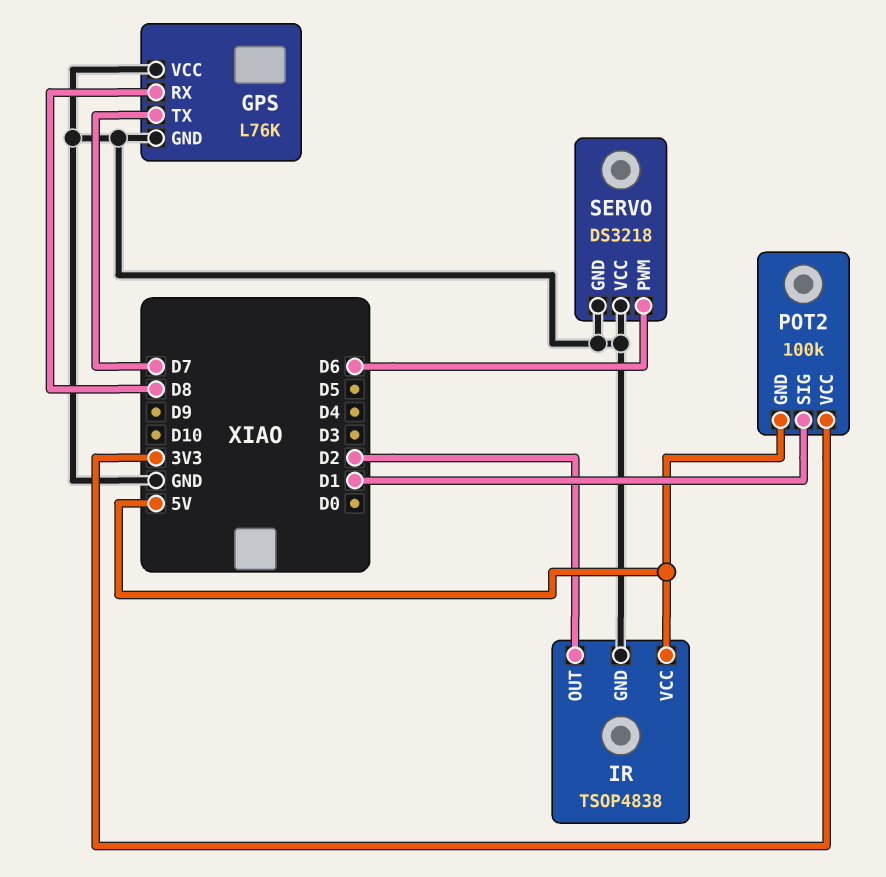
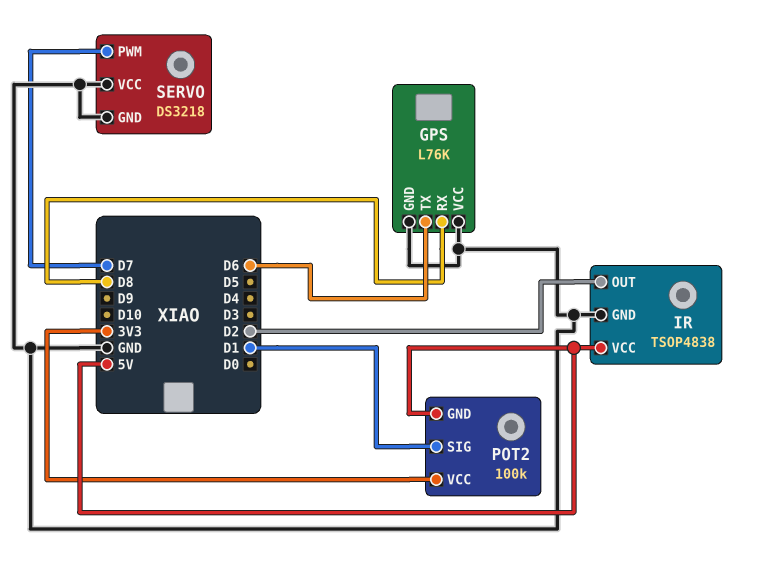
GPS pin TX: D7 -> D6
SERVO pin PWM: D6 -> D7

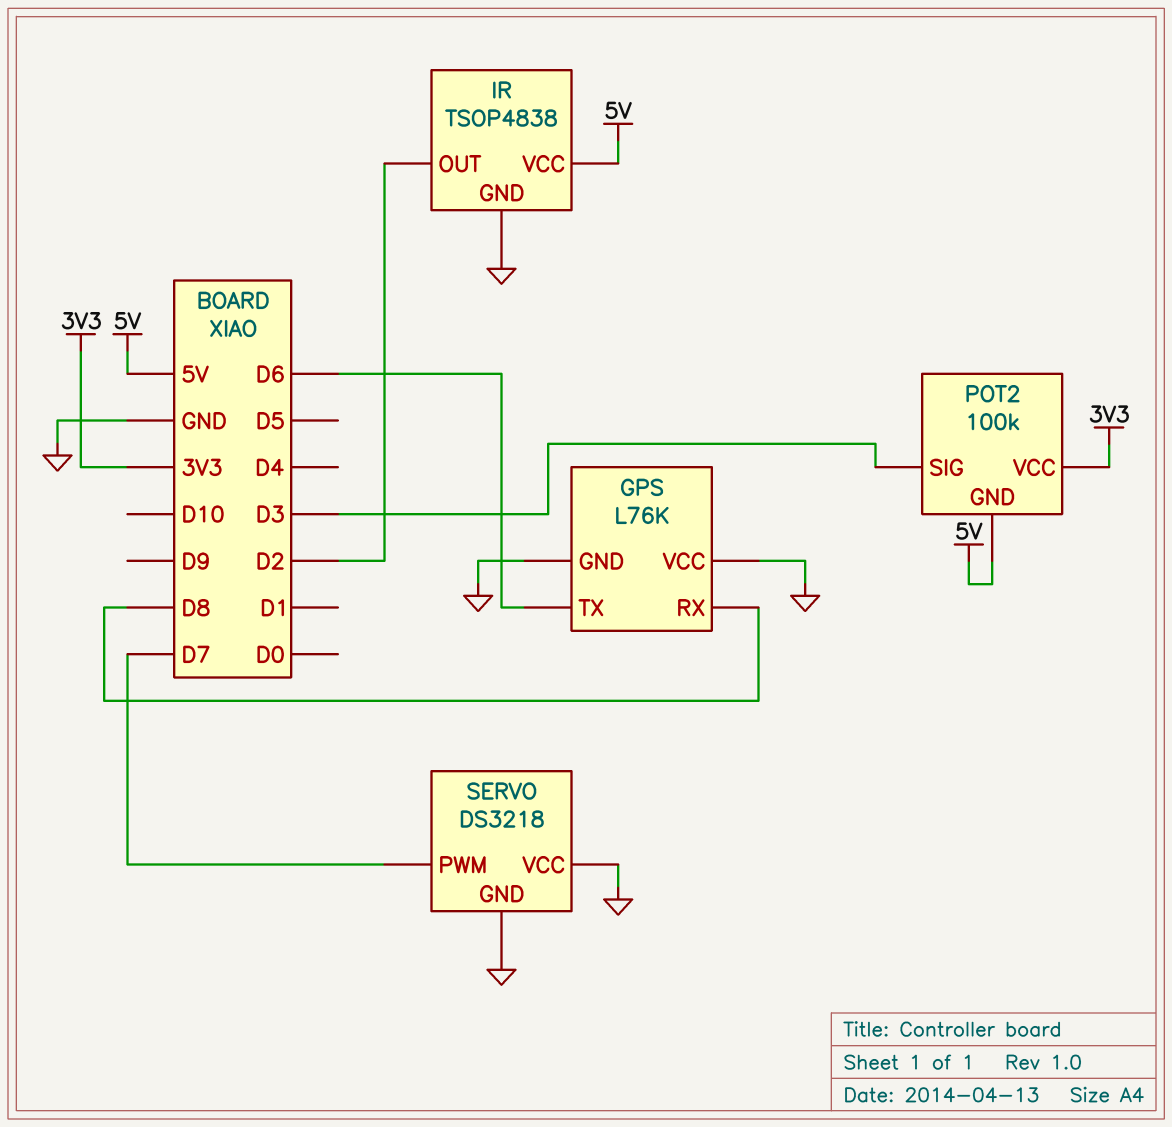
POT2 pin SIG: D1 -> D3

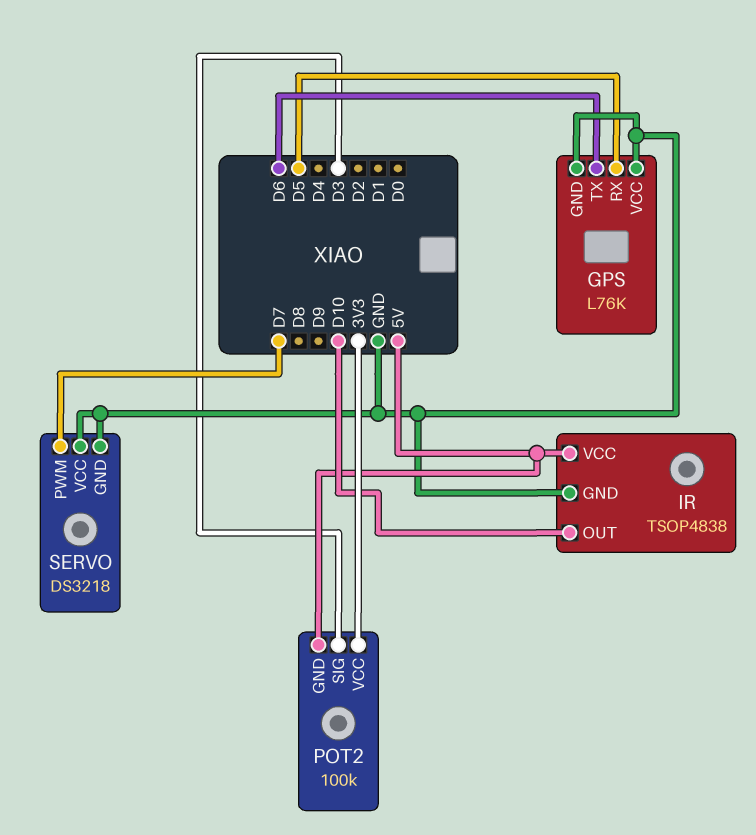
GPS pin RX: D8 -> D5
IR pin OUT: D2 -> D10

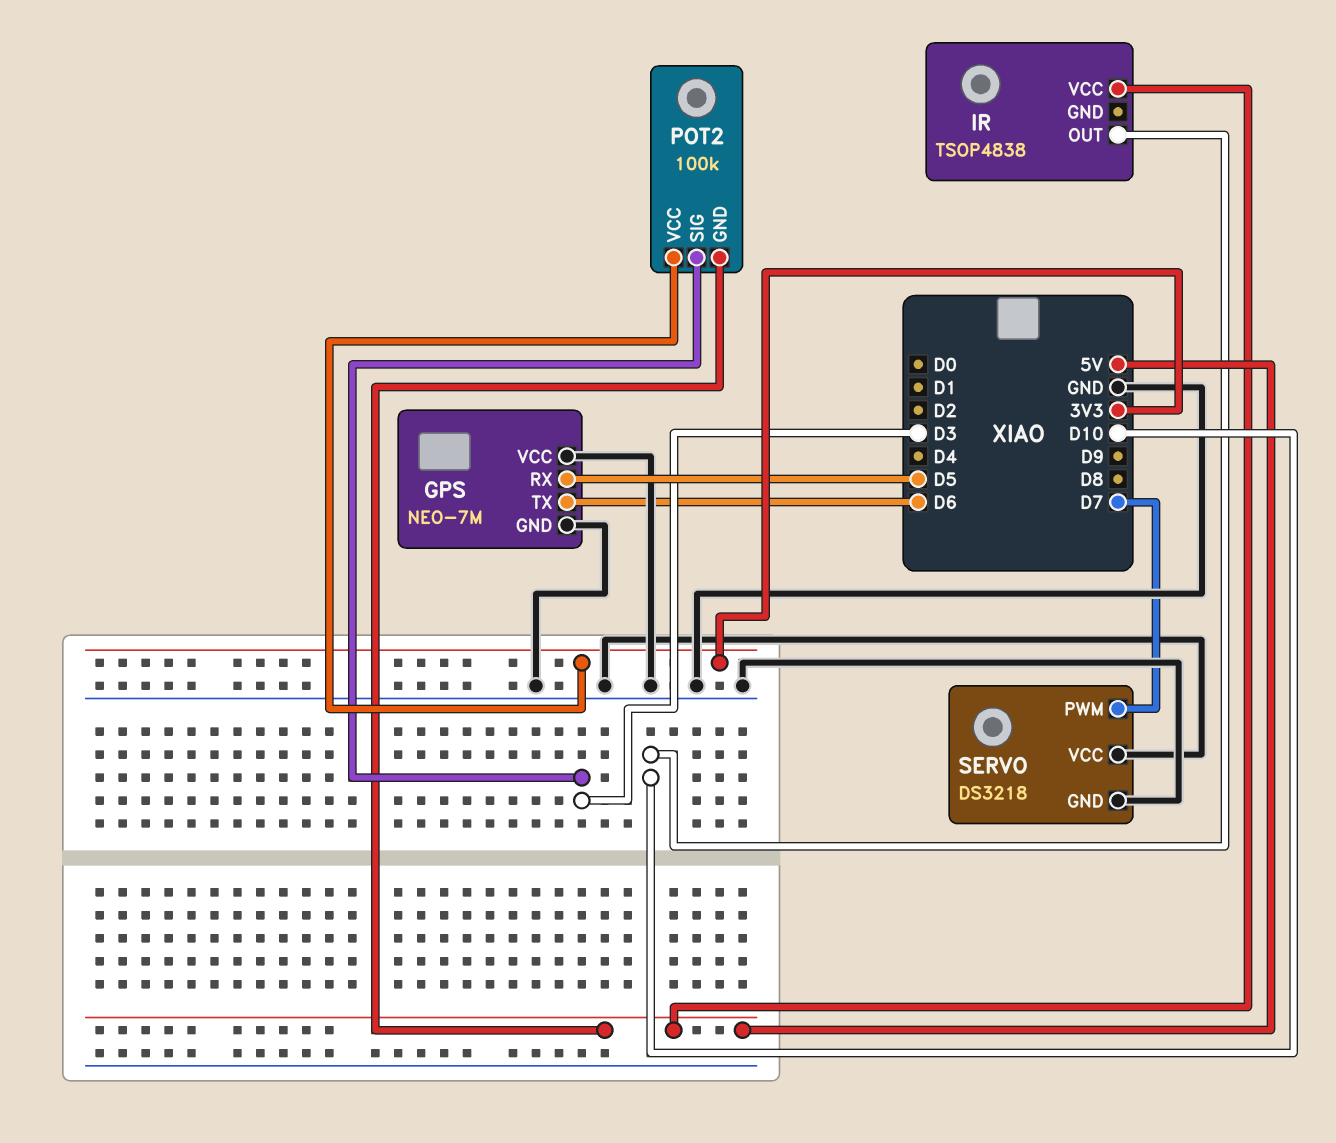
GPS: L76K -> NEO-7M
IR pin GND: GND -> none

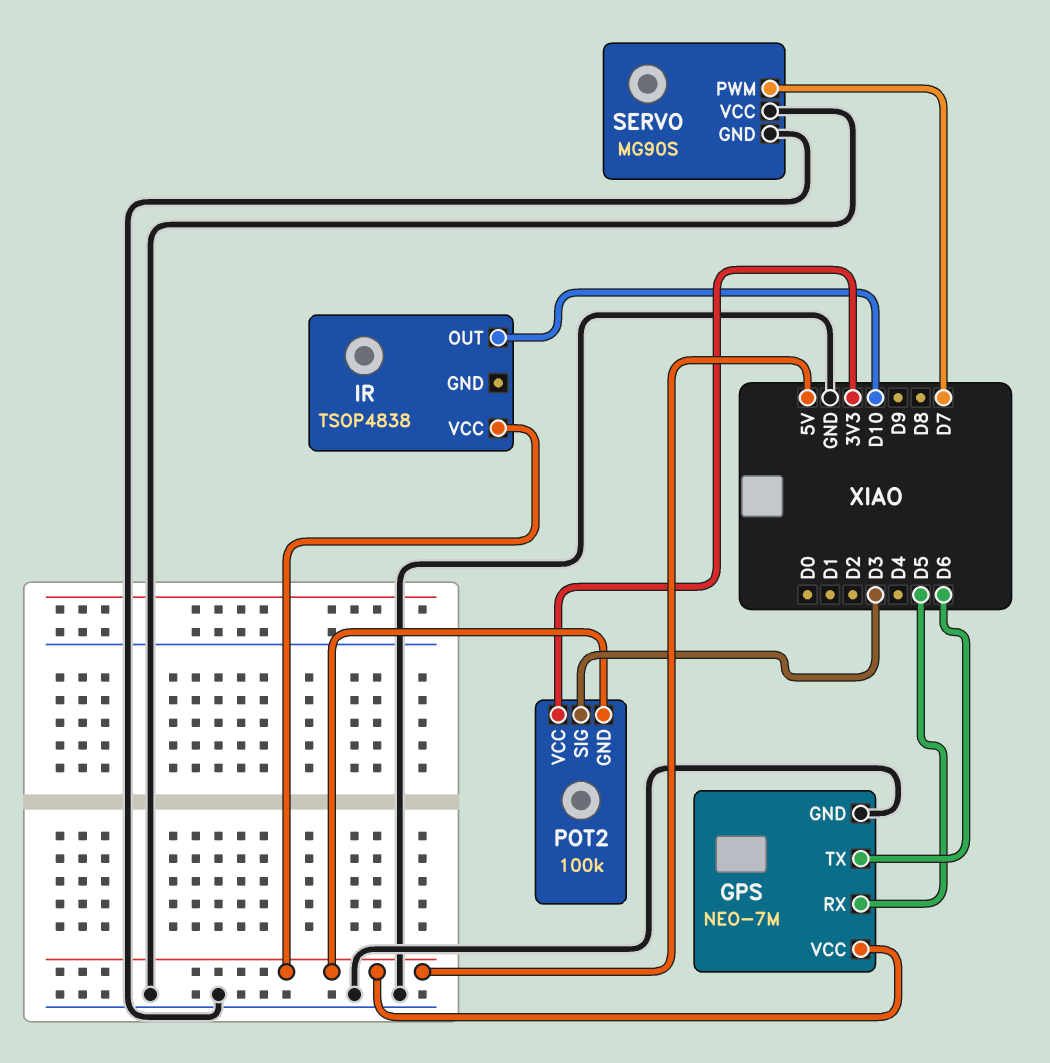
GPS pin VCC: GND -> 5V
SERVO: DS3218 -> MG90S

